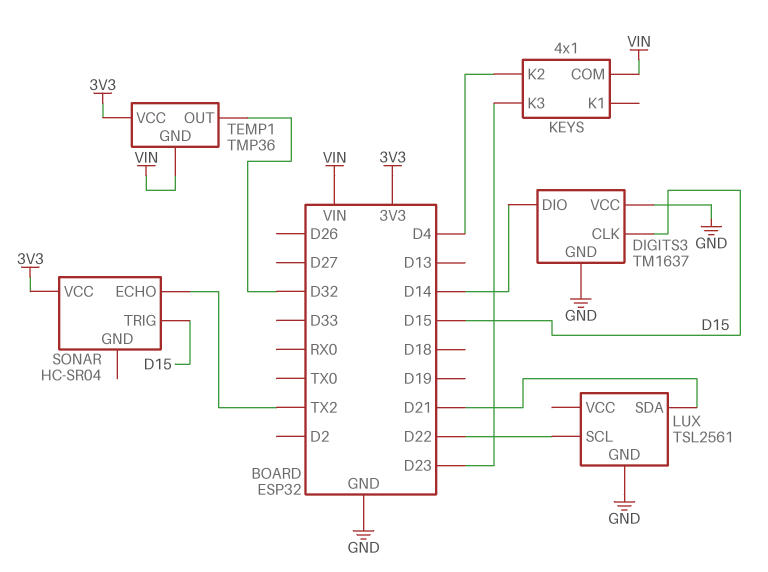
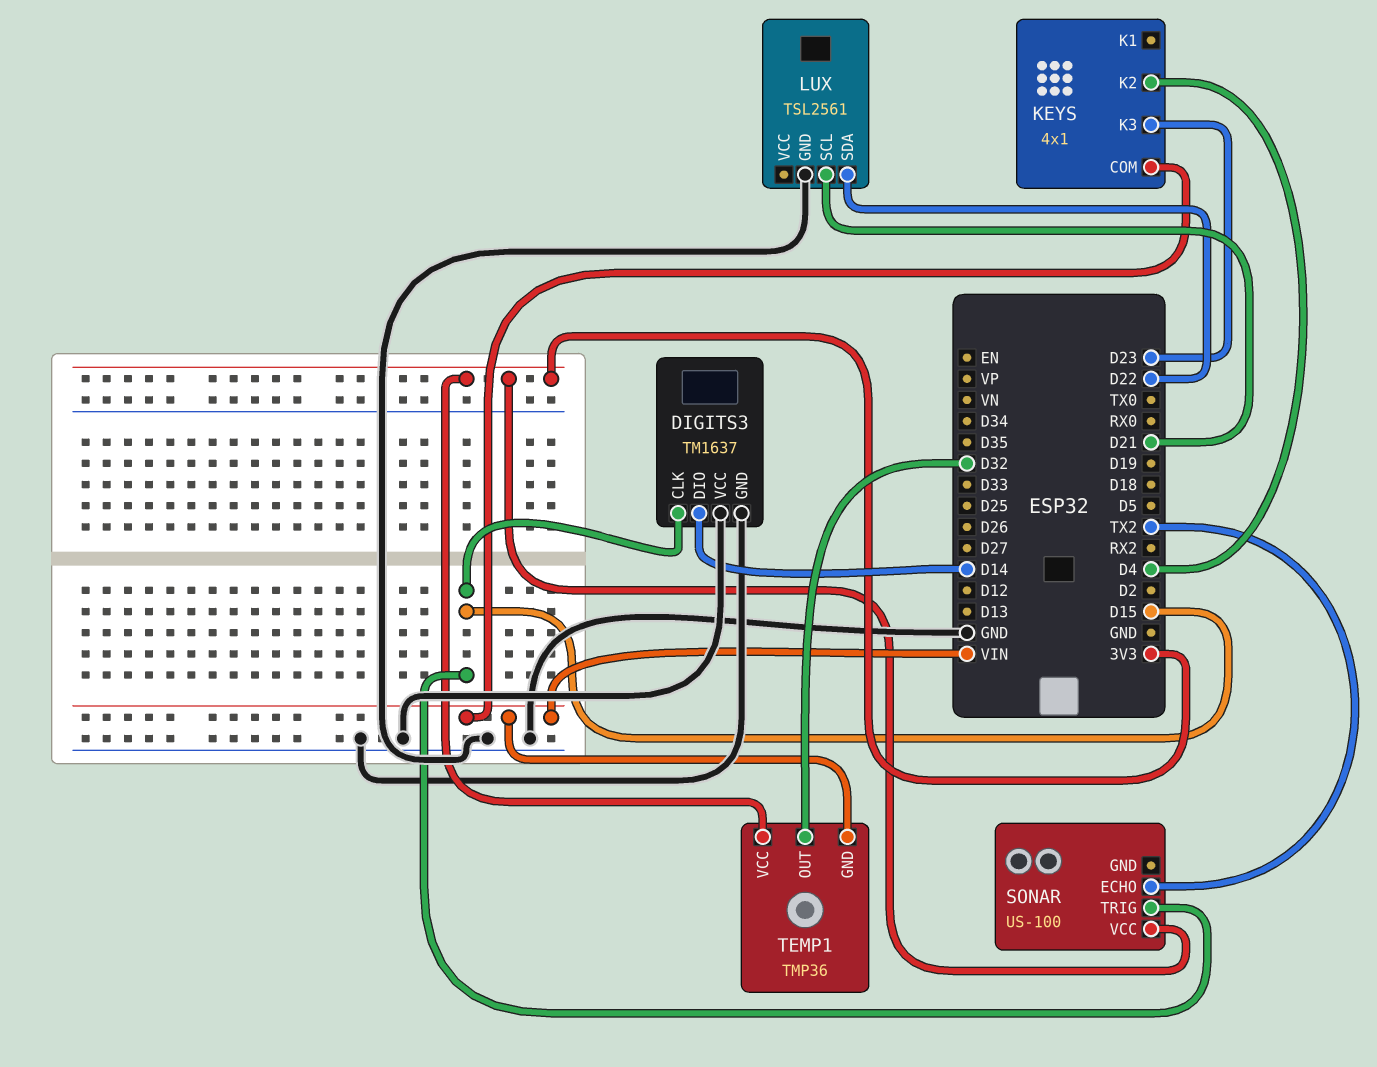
LUX pin SCL: D22 -> D21
LUX pin SDA: D21 -> D22
SONAR: HC-SR04 -> US-100

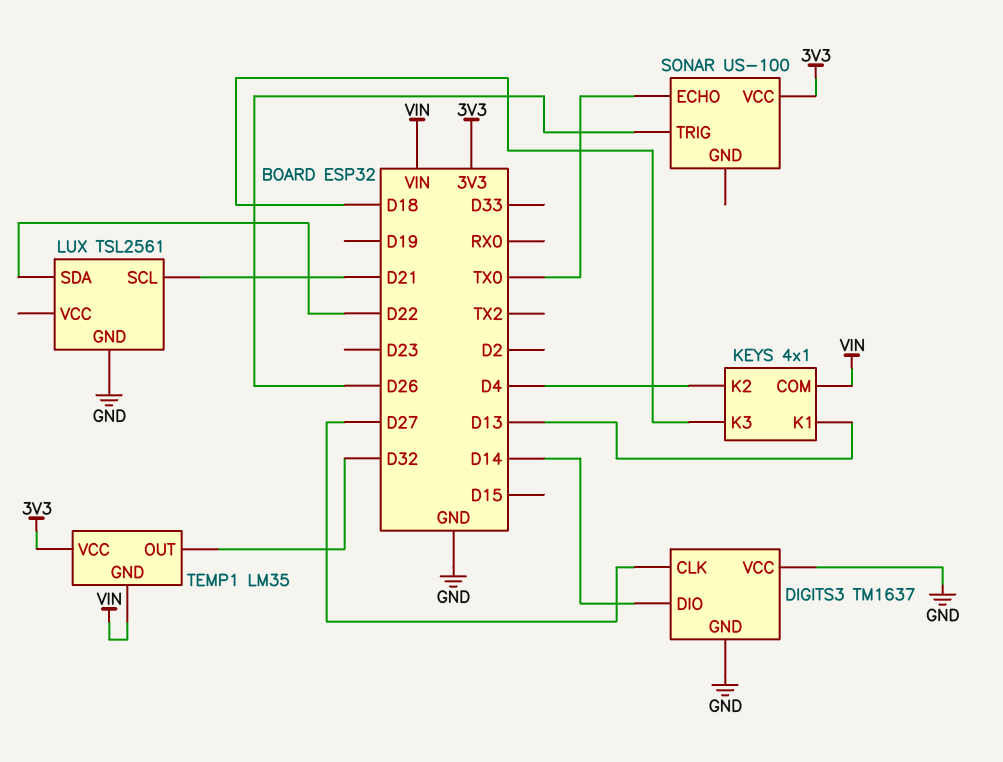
DIGITS3 pin CLK: D15 -> D27
KEYS pin K1: none -> D13
KEYS pin K3: D23 -> D18
SONAR pin ECHO: TX2 -> TX0
SONAR pin TRIG: D15 -> D26
TEMP1: TMP36 -> LM35

